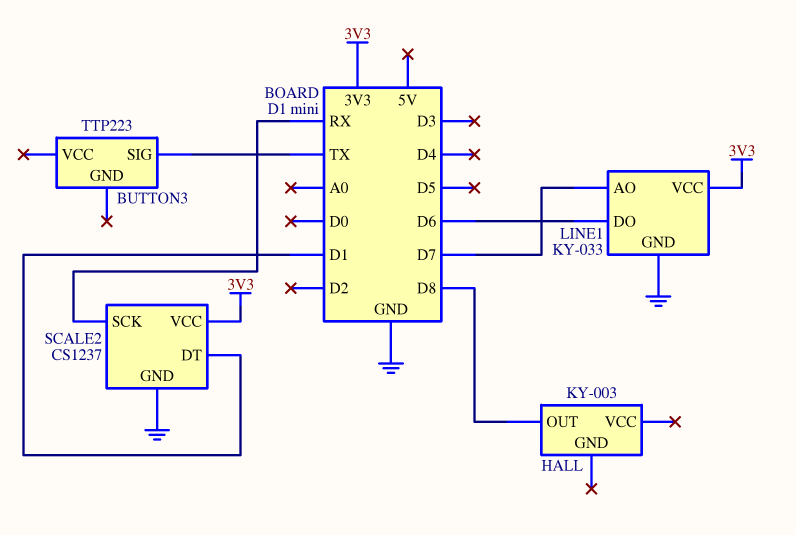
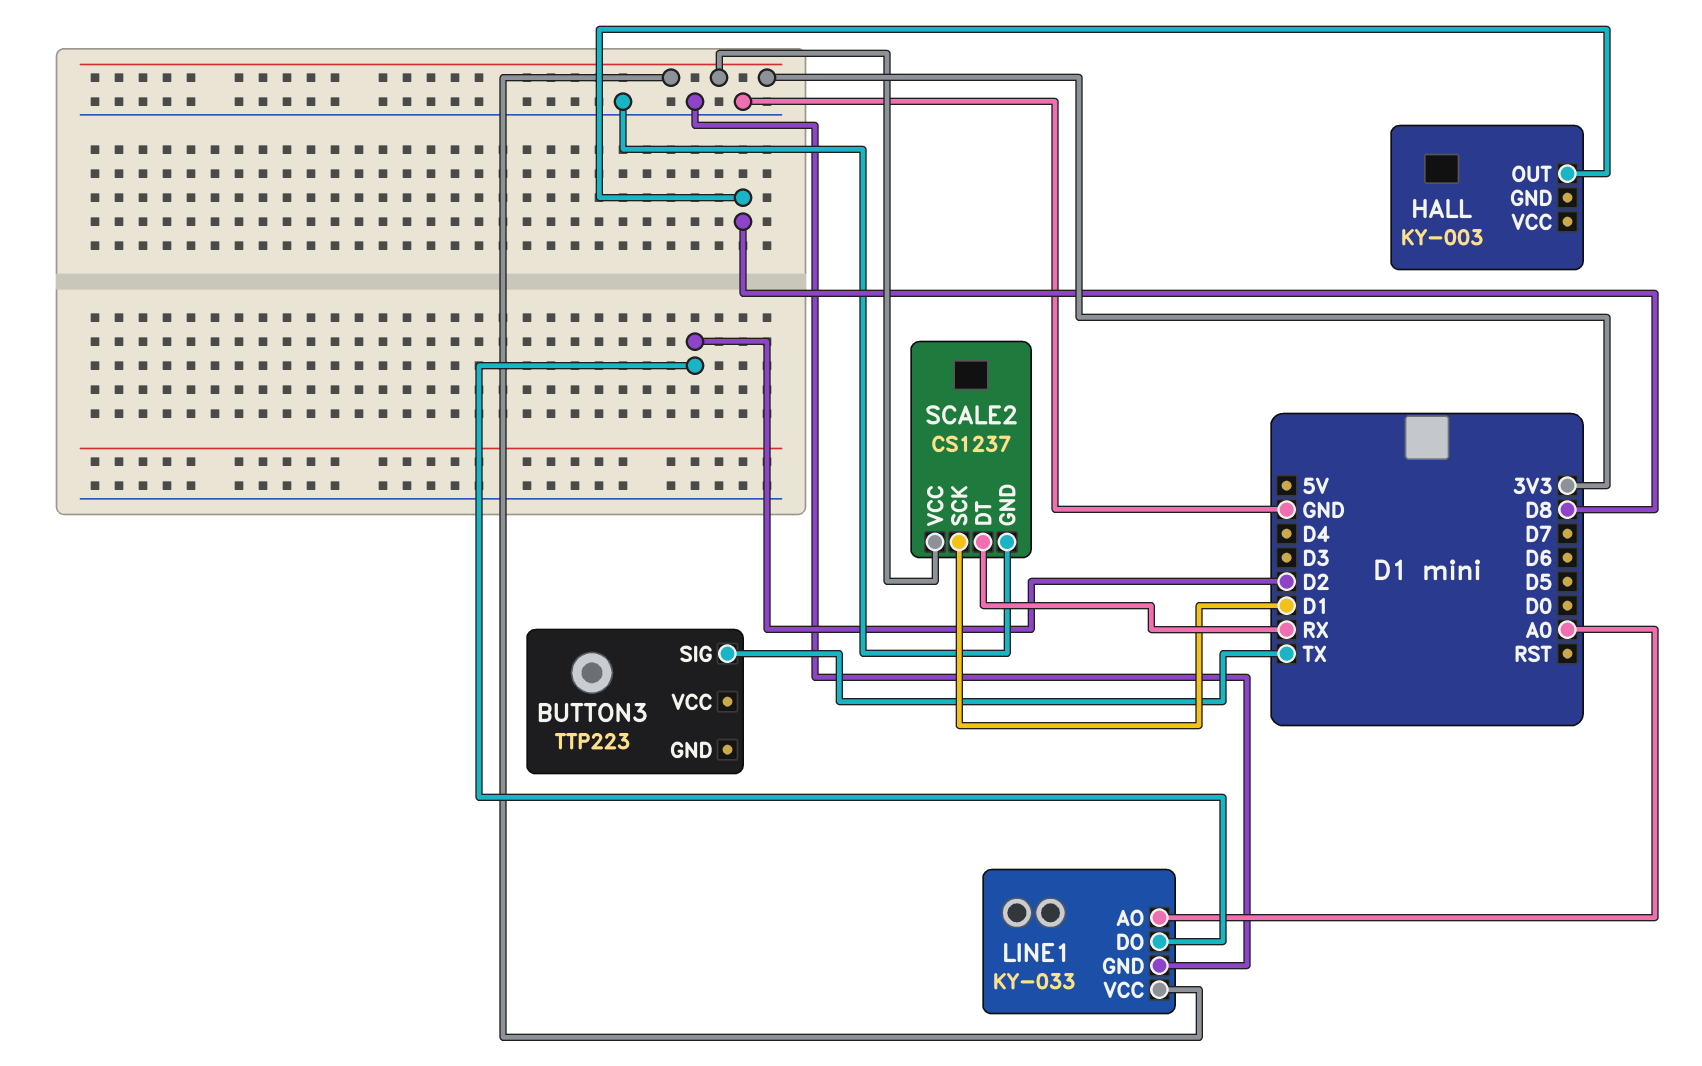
LINE1 pin AO: D7 -> A0
LINE1 pin DO: D6 -> D2
SCALE2 pin DT: D1 -> RX
SCALE2 pin SCK: RX -> D1

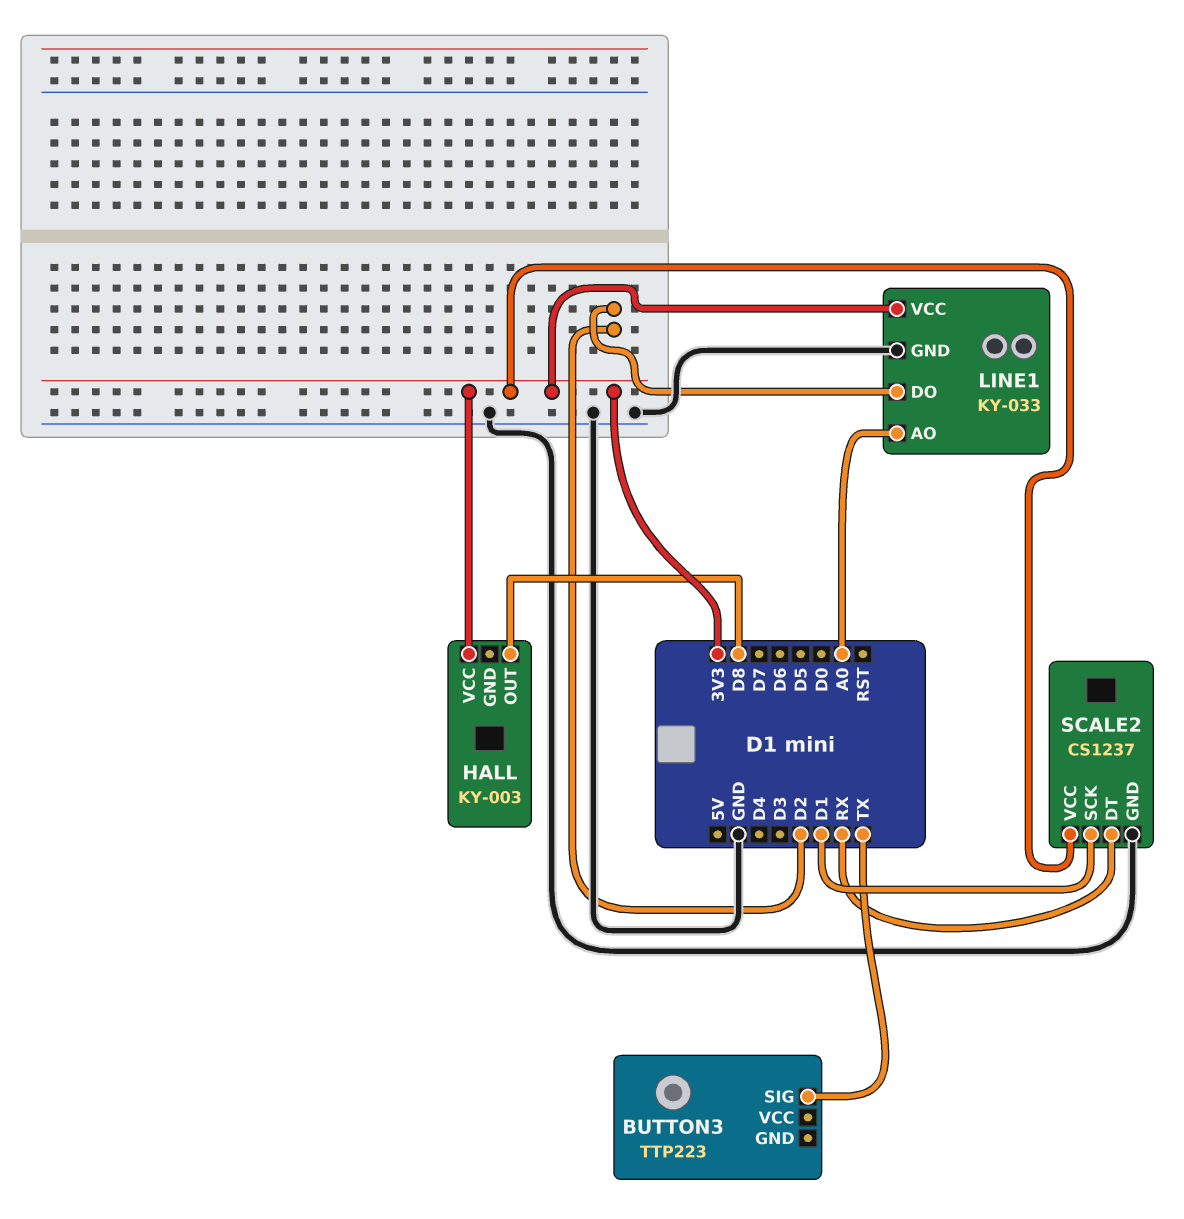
HALL pin VCC: none -> 3V3

